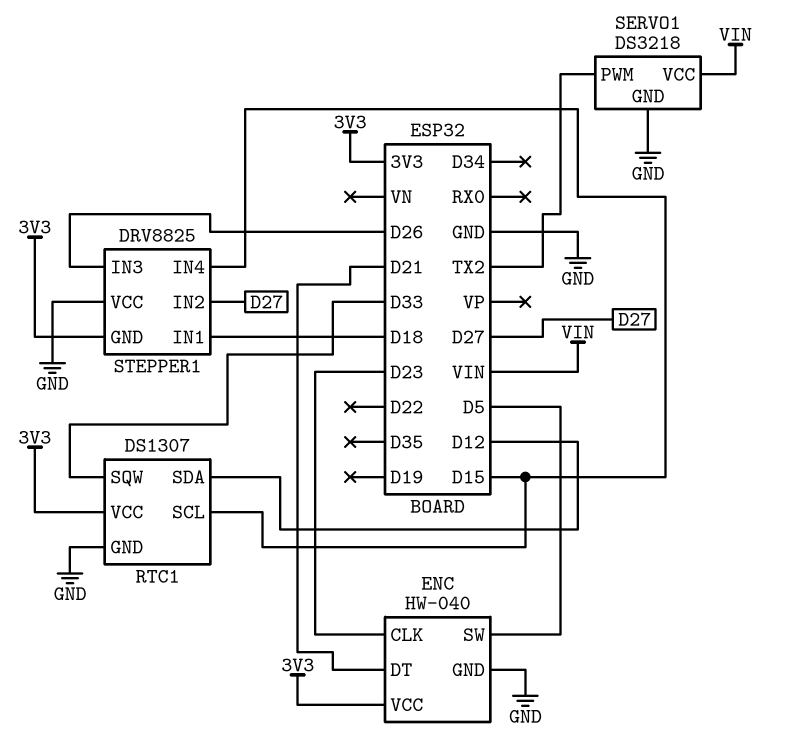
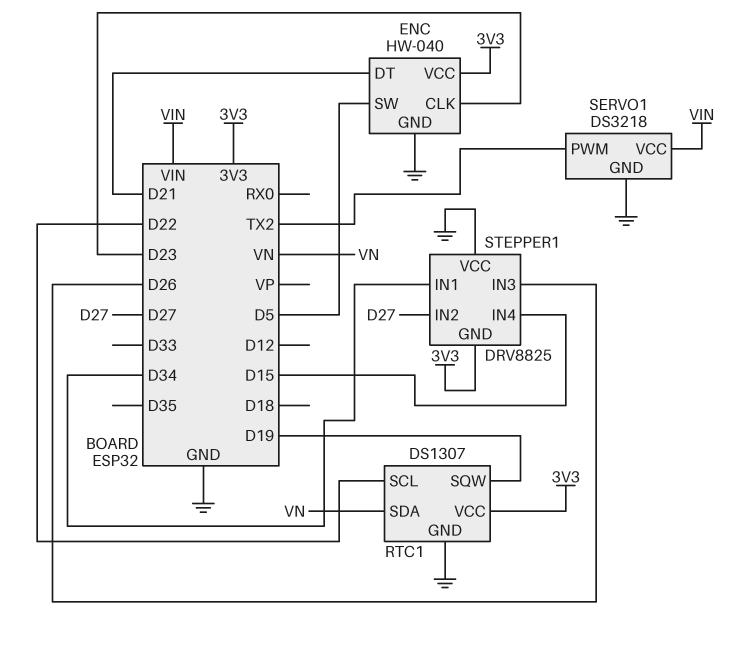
RTC1 pin SCL: D15 -> D22
RTC1 pin SDA: D12 -> VN
RTC1 pin SQW: D33 -> D19
STEPPER1 pin IN1: D18 -> D34

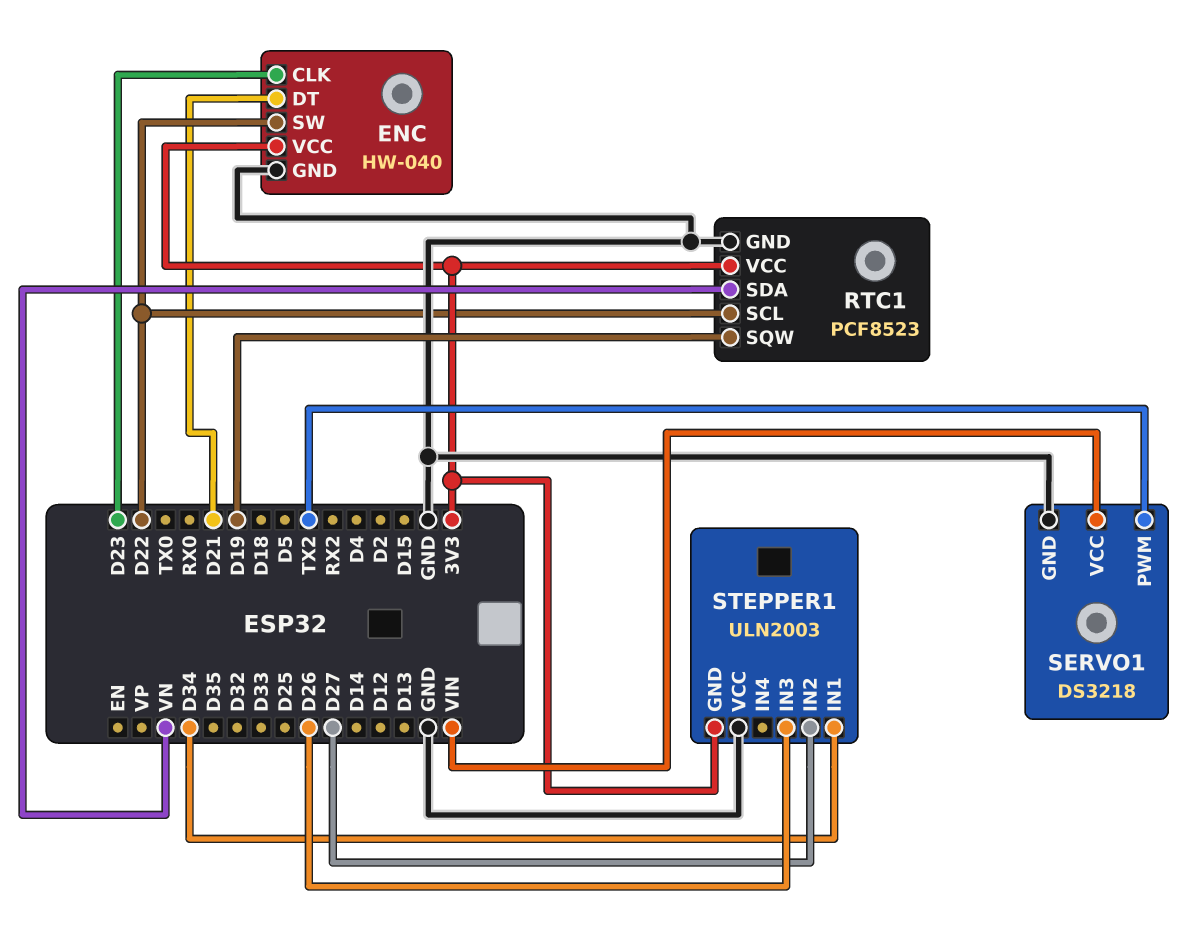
ENC pin SW: D5 -> D22
RTC1: DS1307 -> PCF8523
STEPPER1: DRV8825 -> ULN2003
STEPPER1 pin IN4: D15 -> none

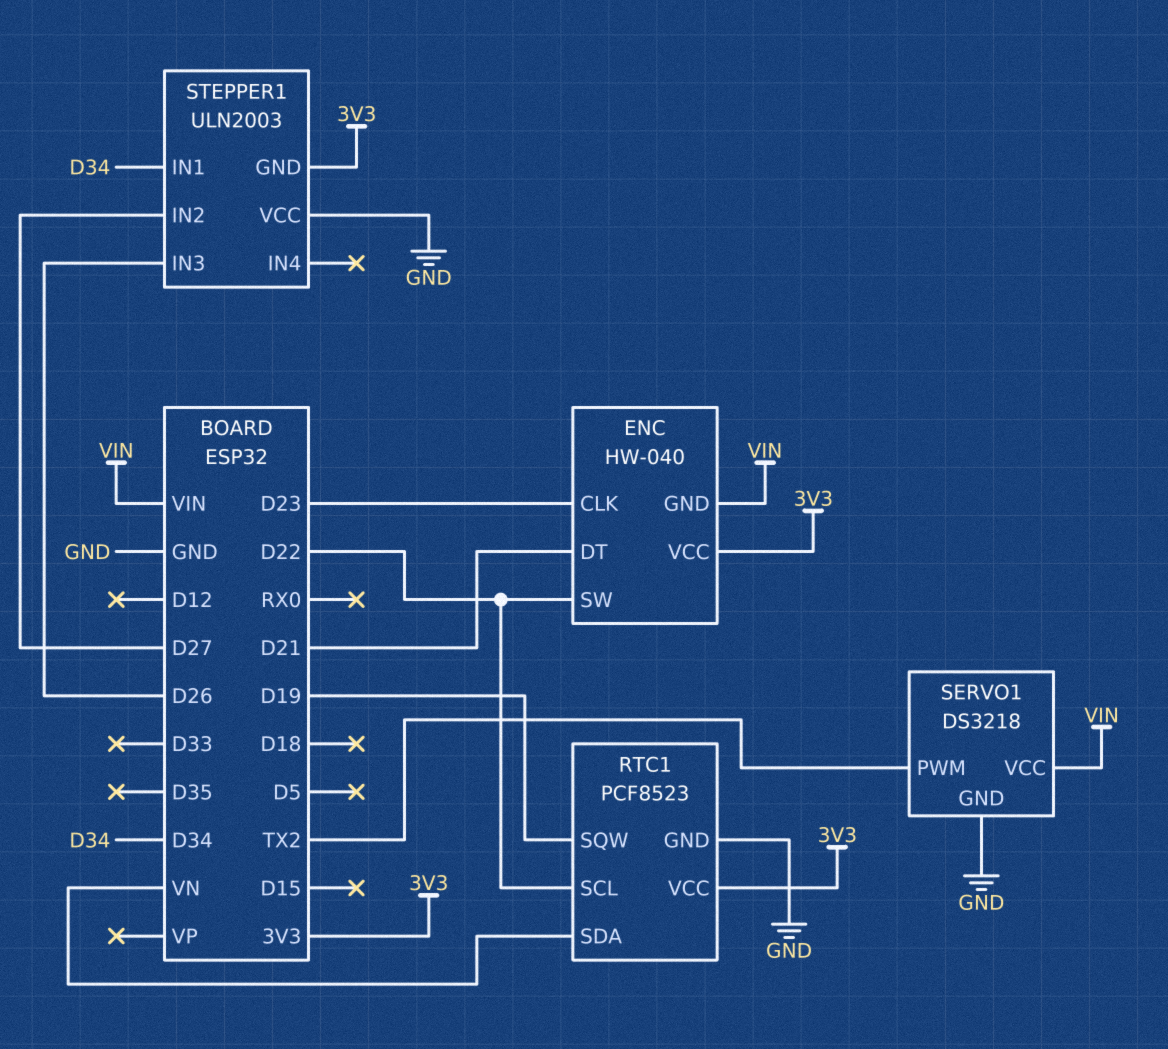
ENC pin GND: GND -> VIN

